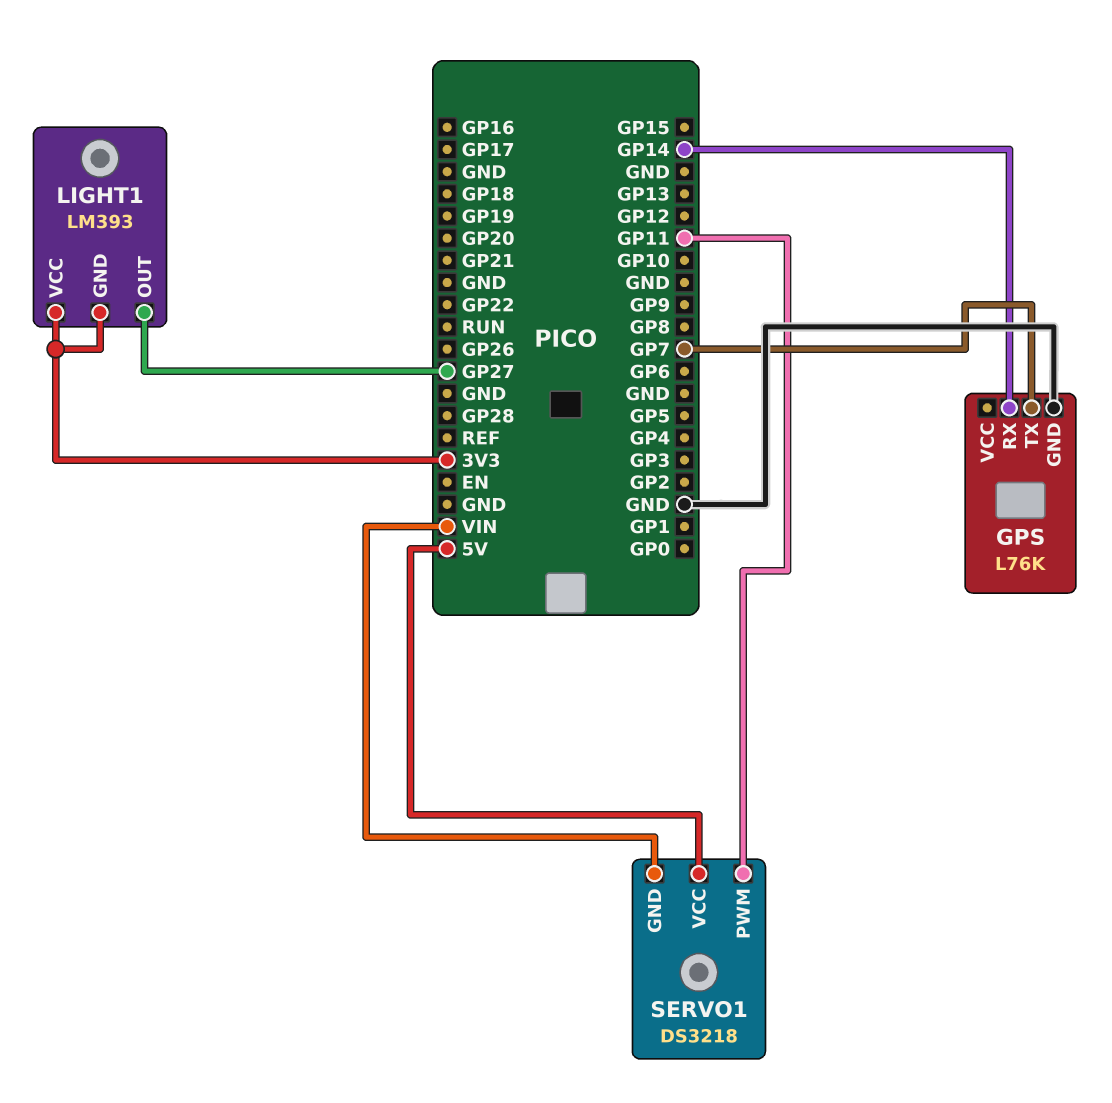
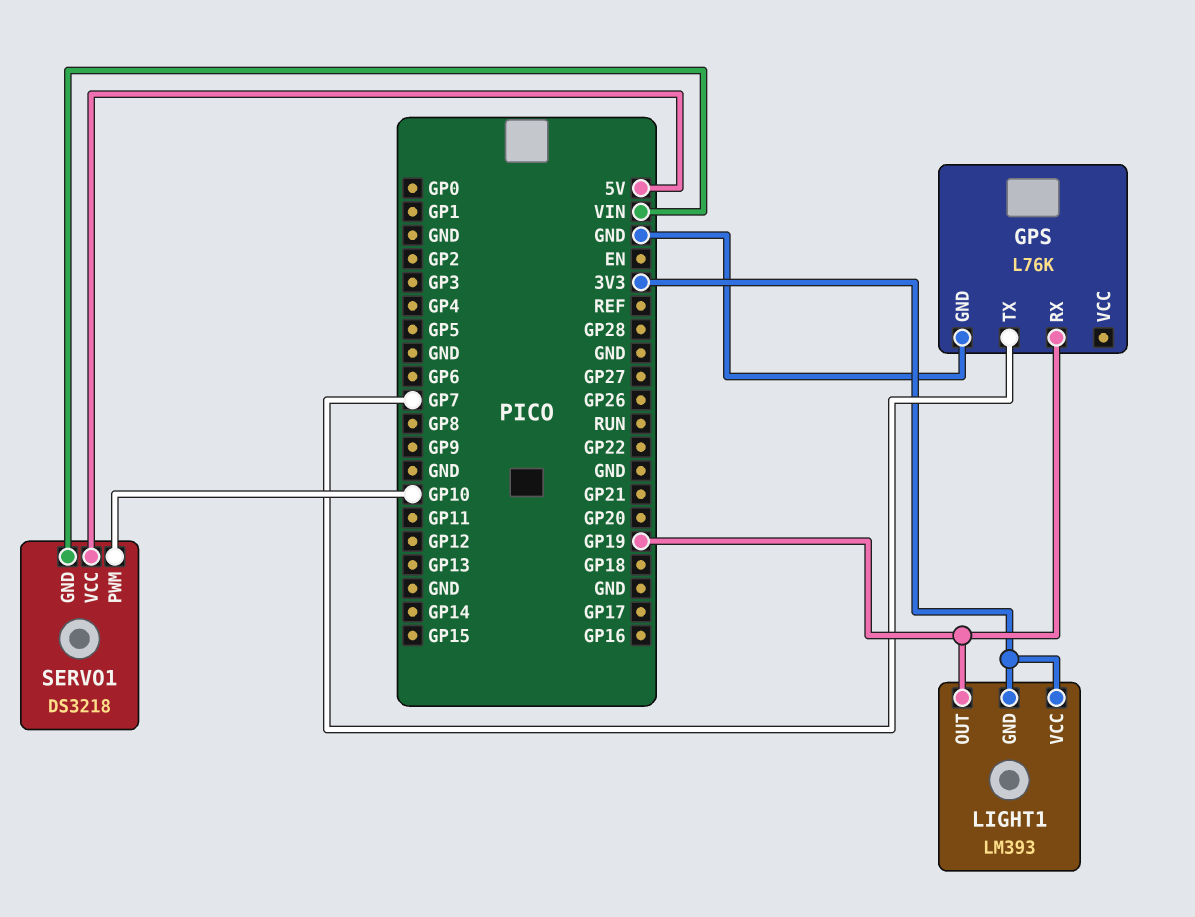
GPS pin RX: GP14 -> GP19
LIGHT1 pin OUT: GP27 -> GP19
SERVO1 pin PWM: GP11 -> GP10

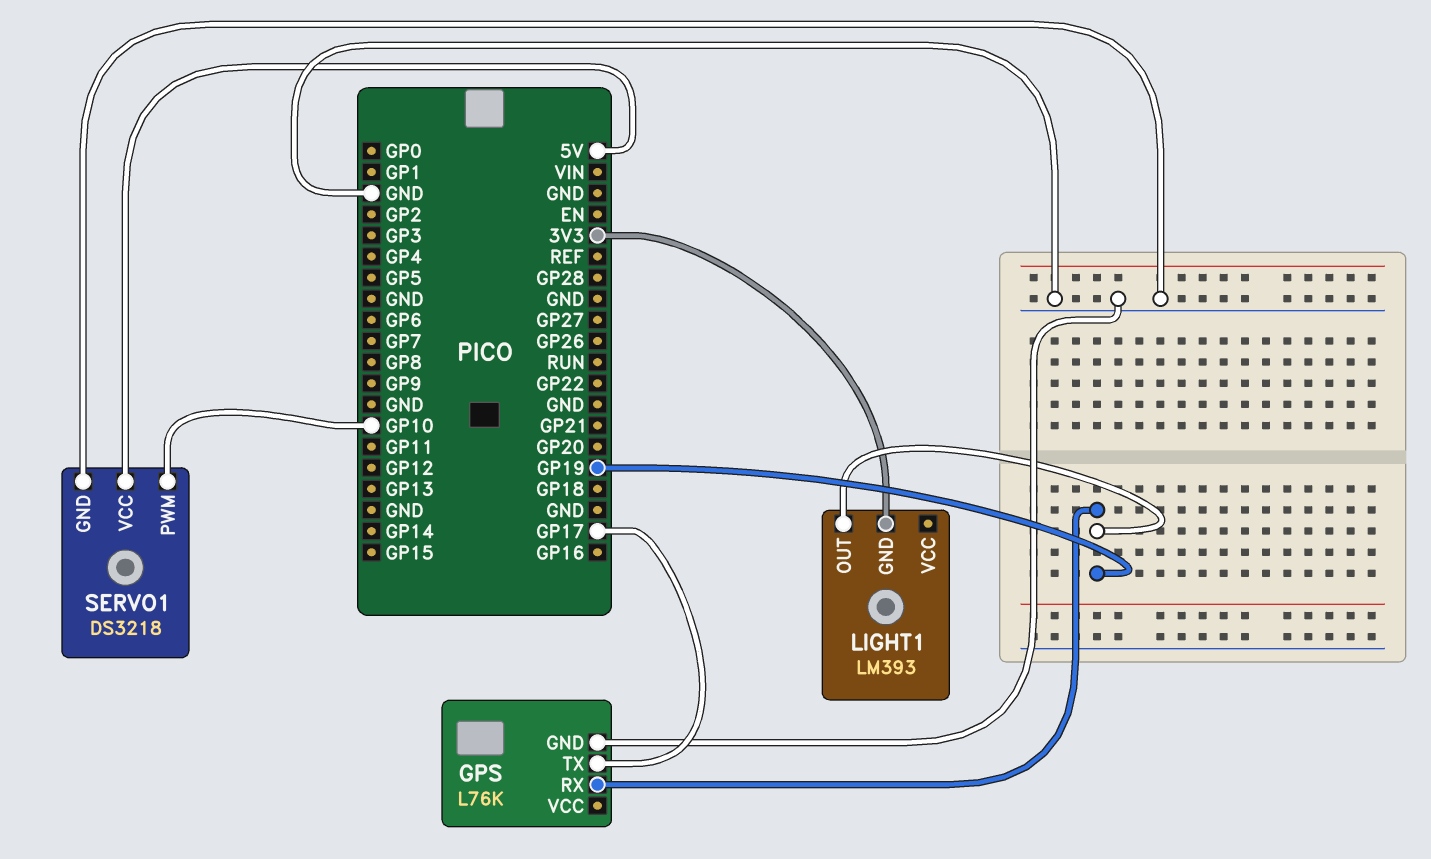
GPS pin TX: GP7 -> GP17
LIGHT1 pin VCC: 3V3 -> none
SERVO1 pin GND: VIN -> GND

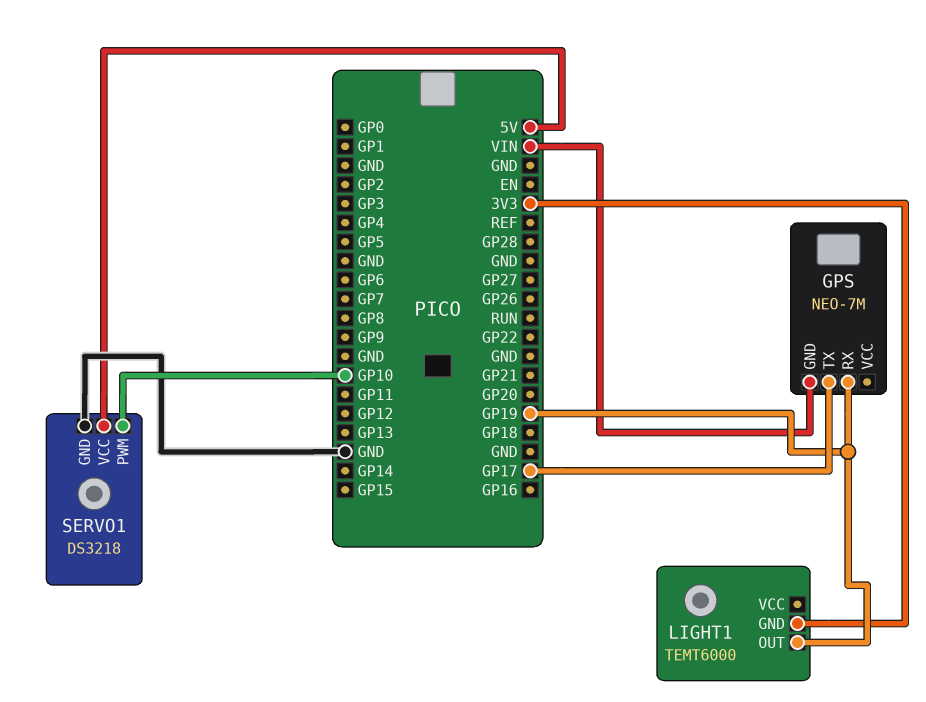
GPS: L76K -> NEO-7M
GPS pin GND: GND -> VIN
LIGHT1: LM393 -> TEMT6000

